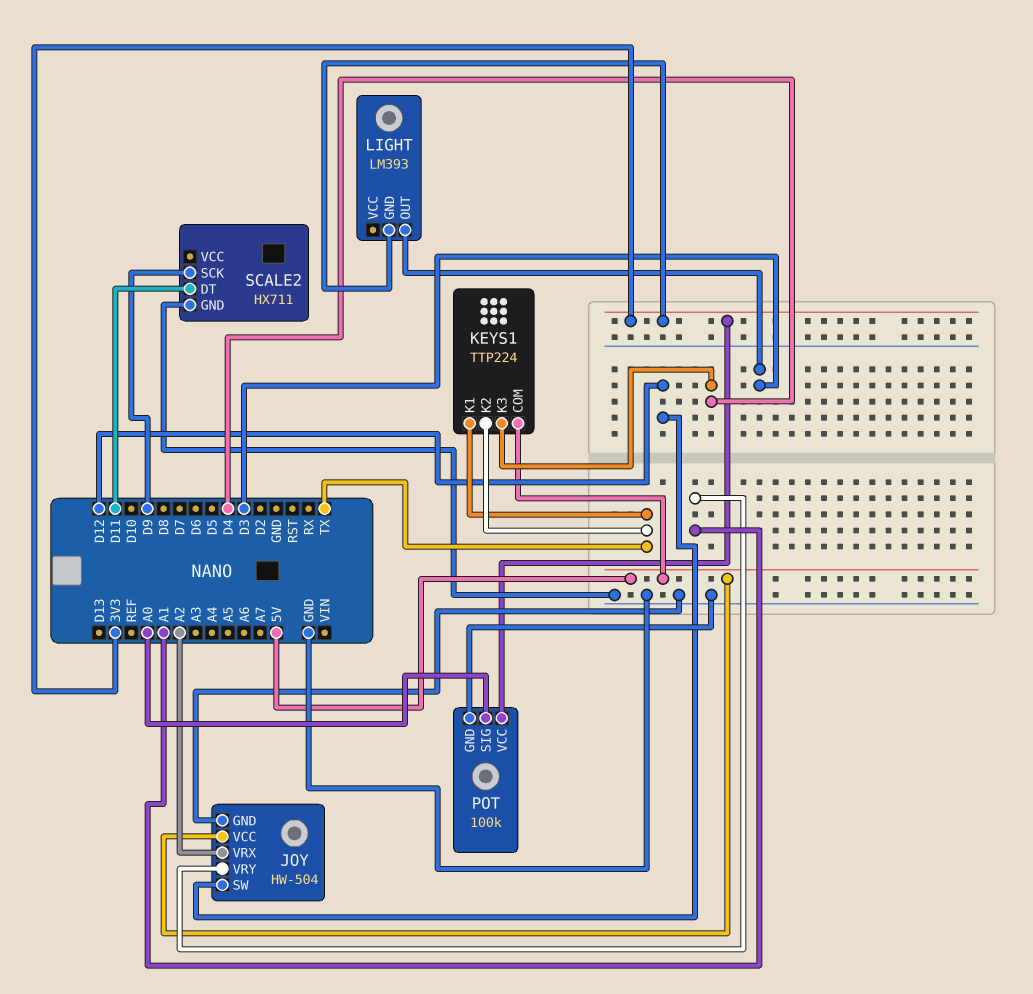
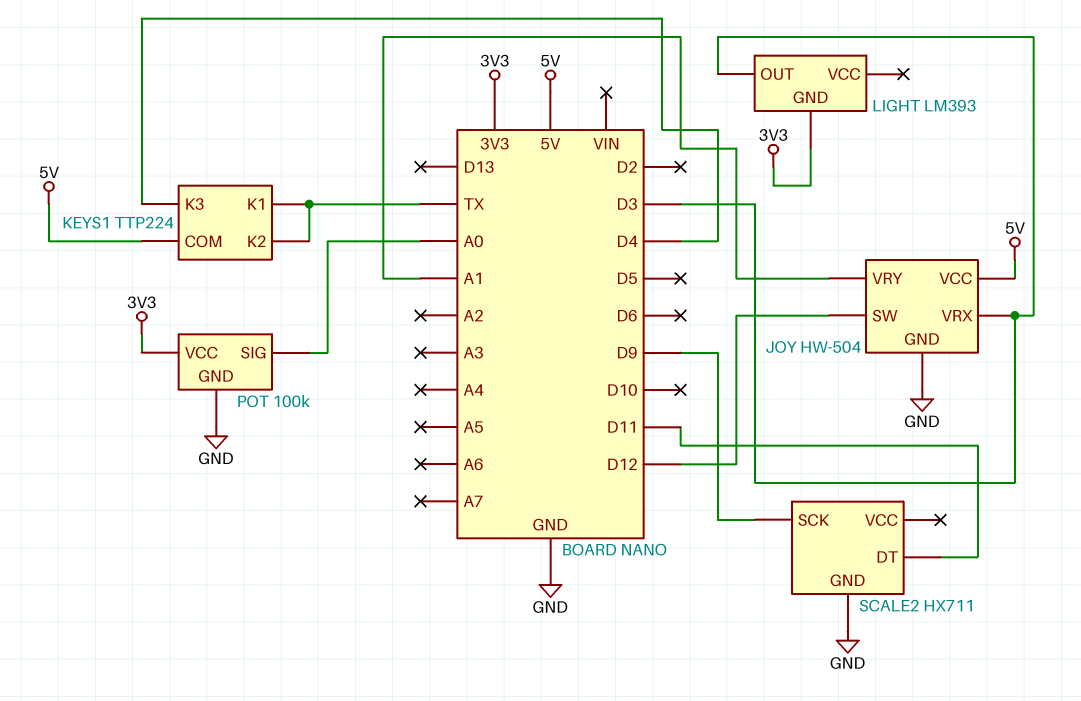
JOY pin VRX: A2 -> D3

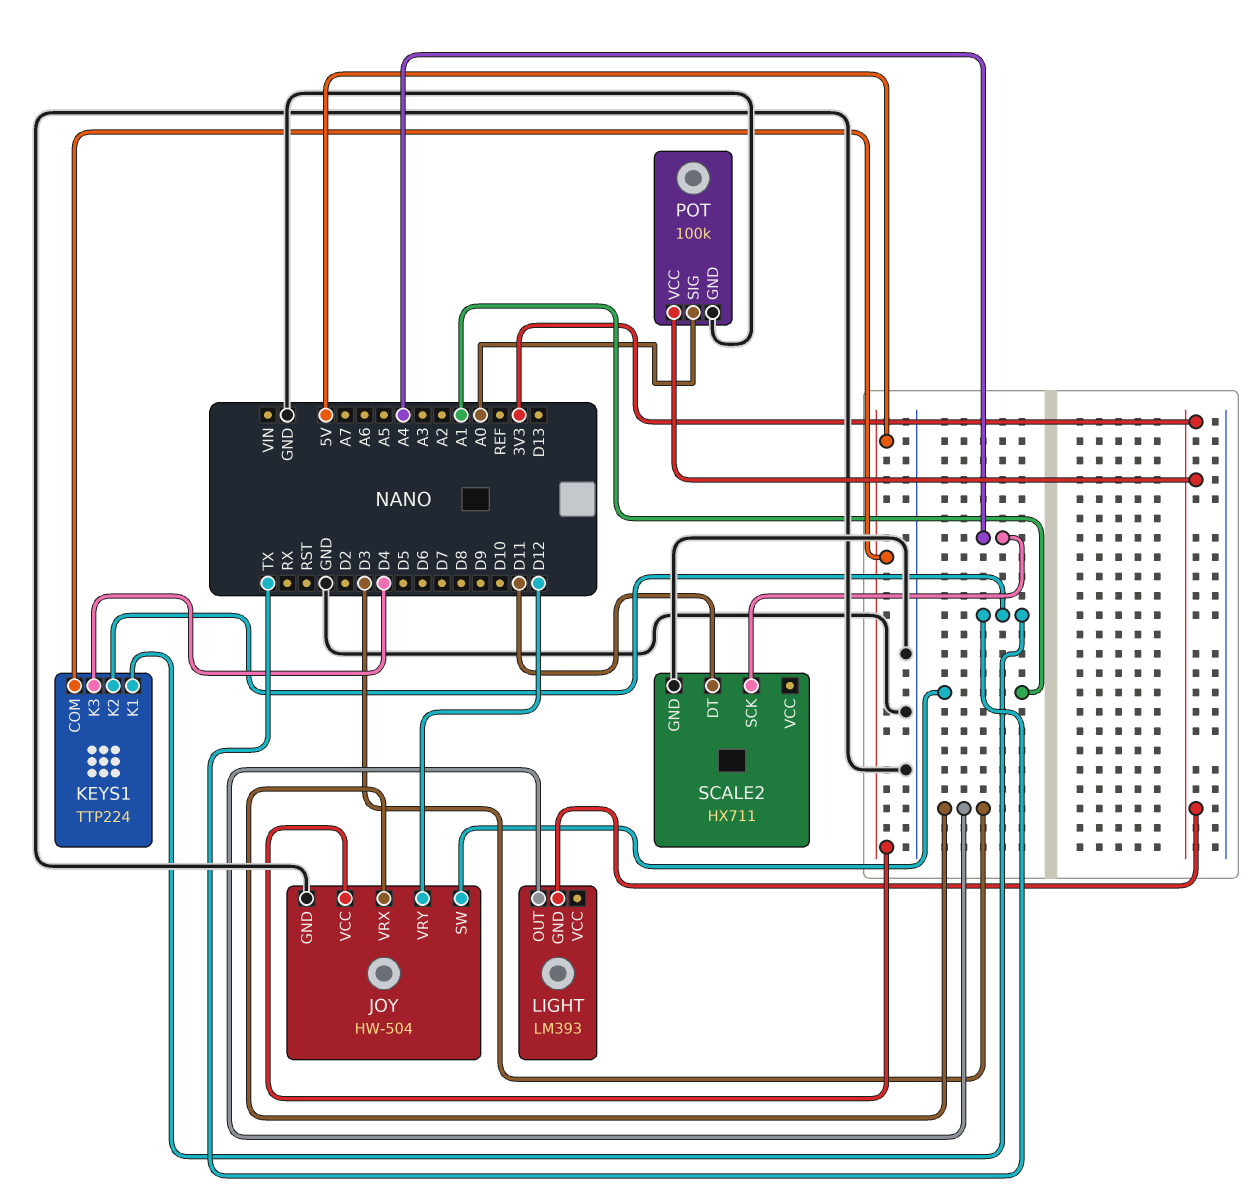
JOY pin SW: D12 -> A1
JOY pin VRY: A1 -> D12
SCALE2 pin SCK: D9 -> A4

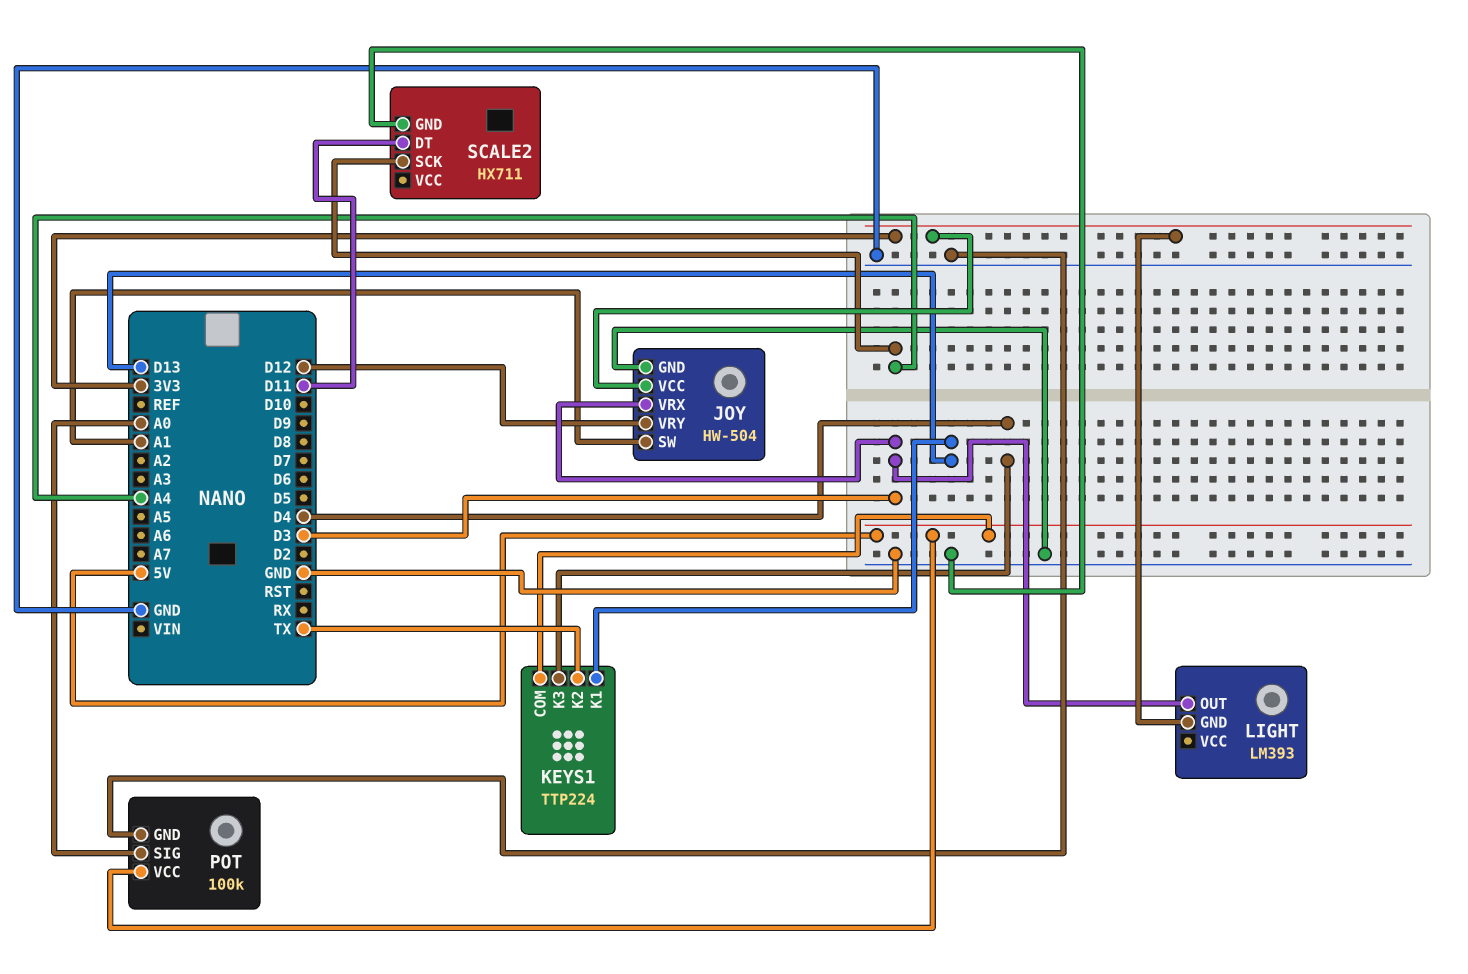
JOY pin VCC: 5V -> 3V3
KEYS1 pin K1: TX -> D13
POT pin VCC: 3V3 -> 5V

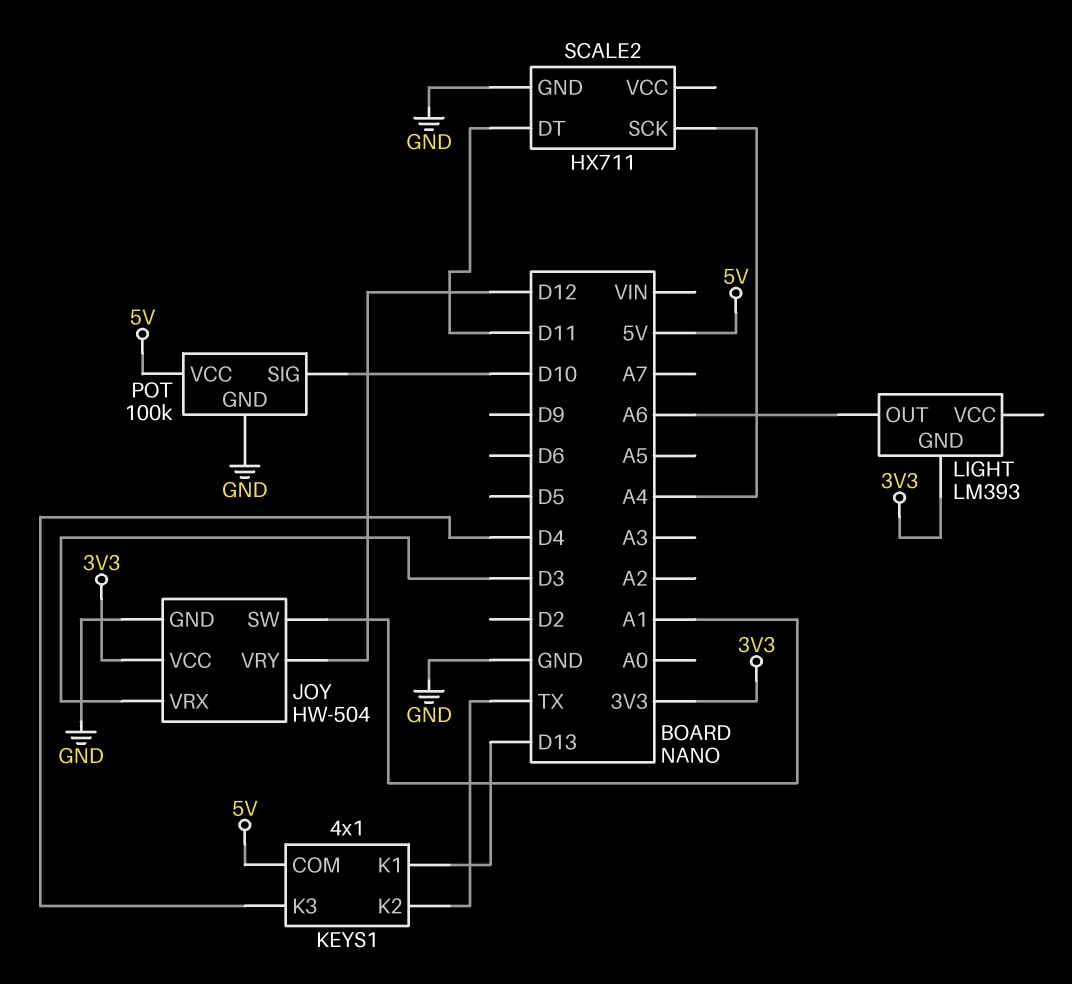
KEYS1: TTP224 -> 4x1
LIGHT pin OUT: D3 -> A6
POT pin SIG: A0 -> D10

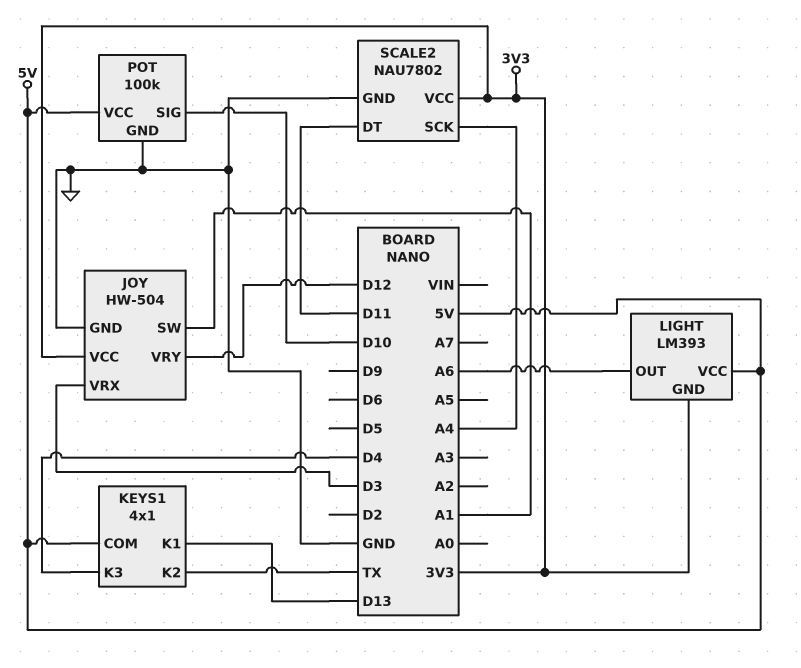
LIGHT pin VCC: none -> 5V
SCALE2: HX711 -> NAU7802
SCALE2 pin VCC: none -> 3V3

